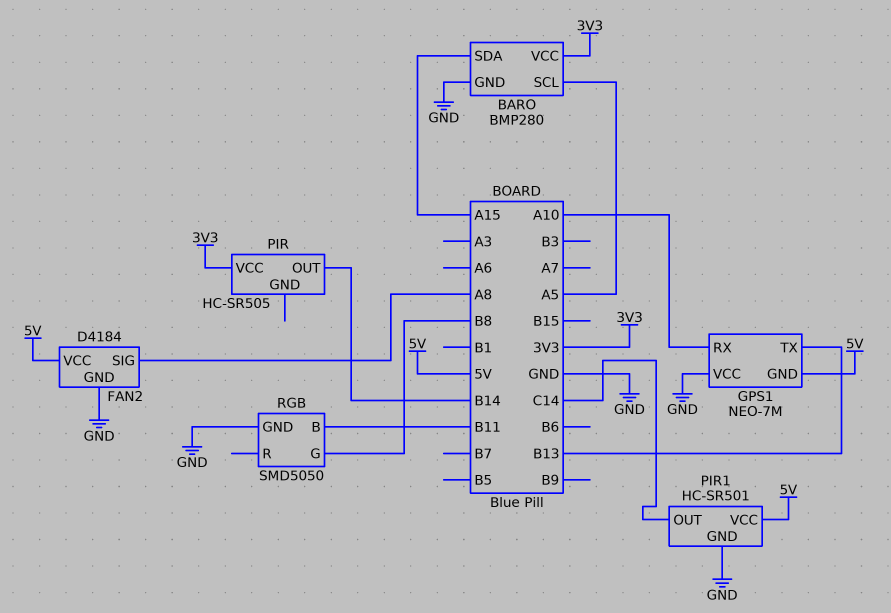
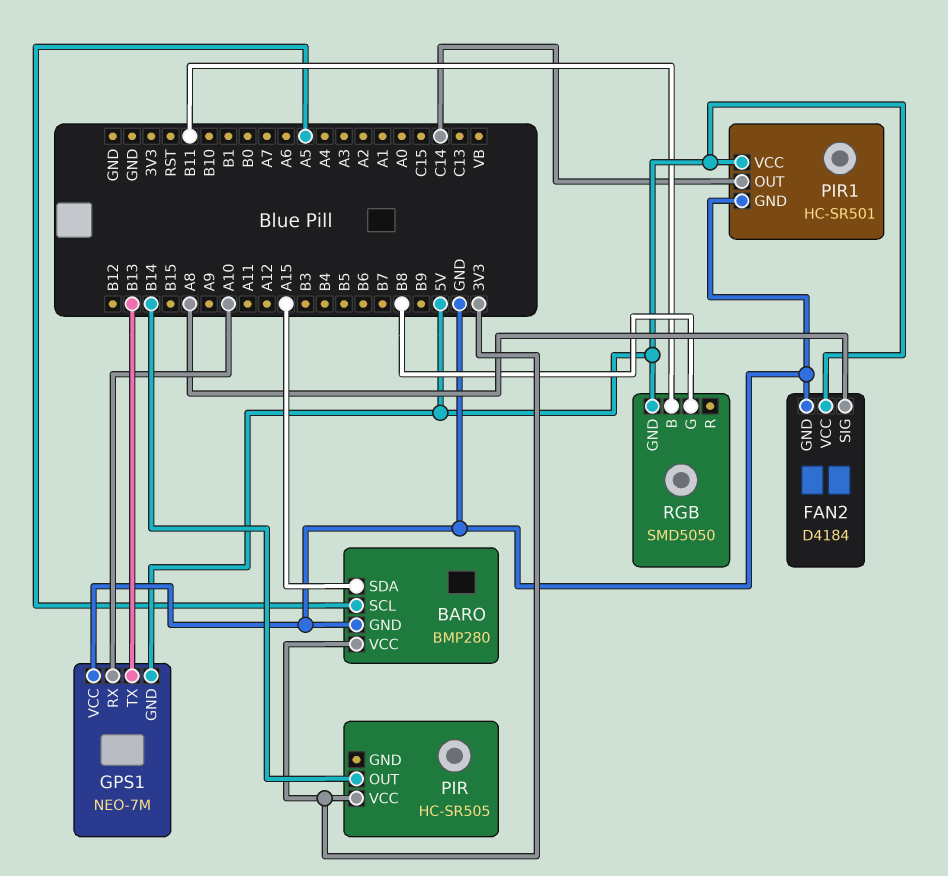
RGB pin GND: GND -> 5V

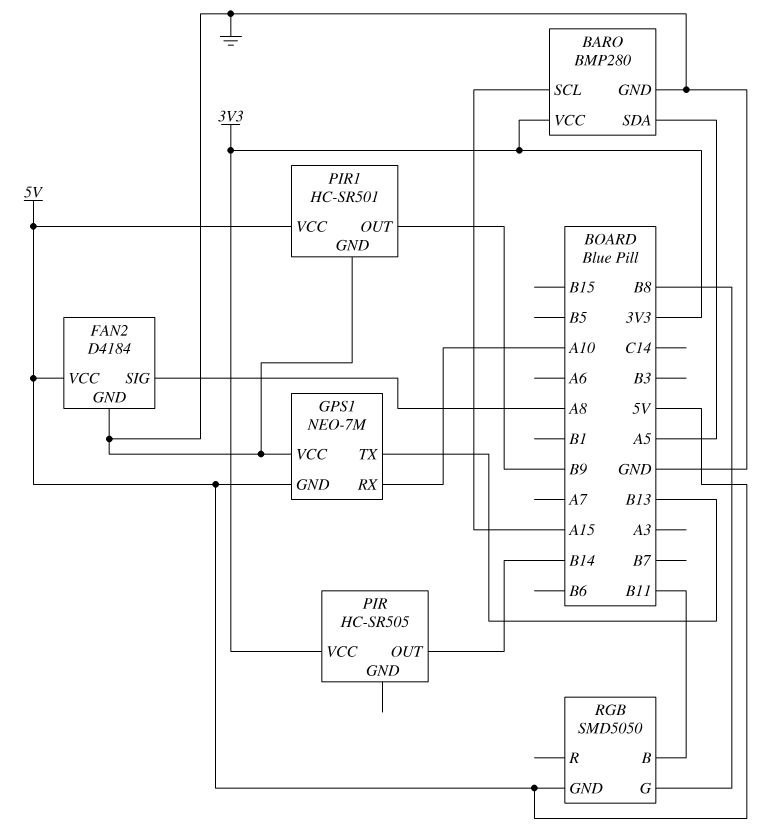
BARO pin SCL: A5 -> A15
BARO pin SDA: A15 -> A5
PIR1 pin OUT: C14 -> B9

